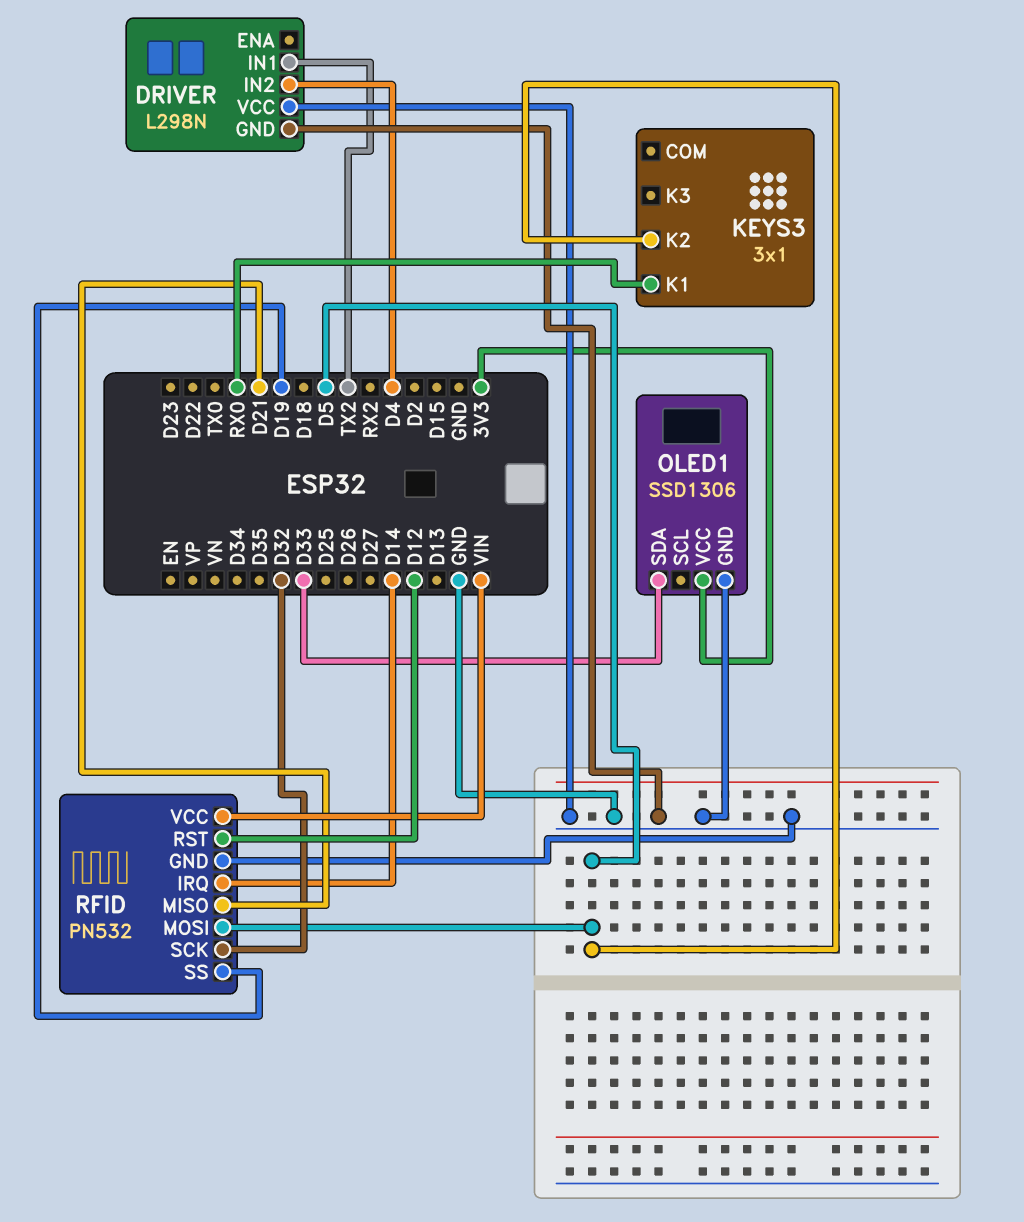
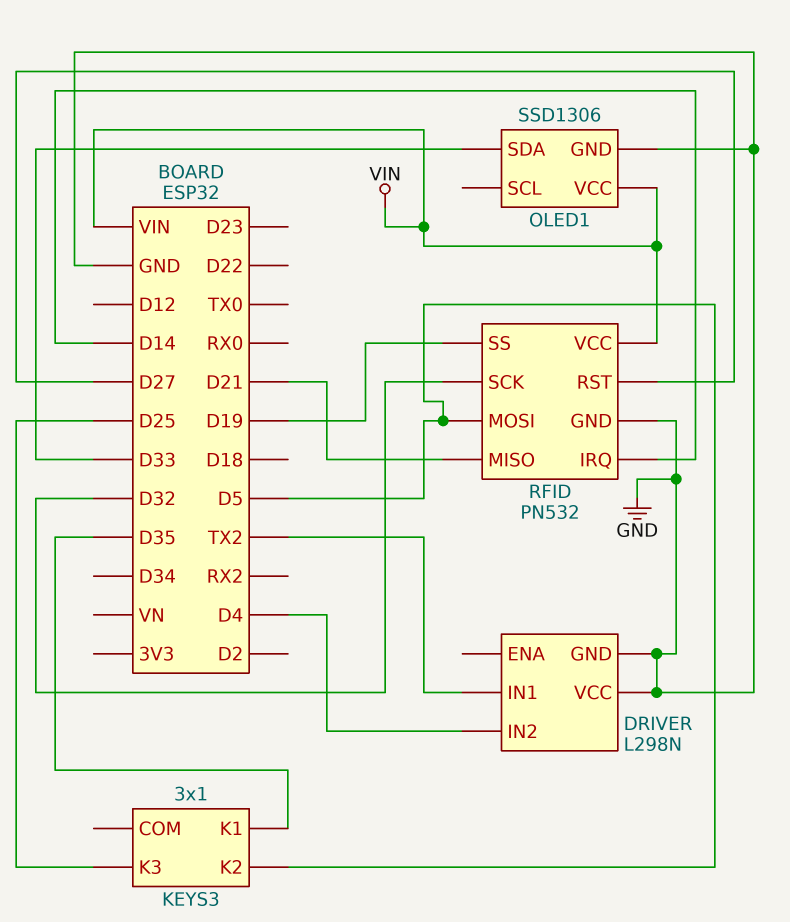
KEYS3 pin K1: RX0 -> D35
KEYS3 pin K3: none -> D25
OLED1 pin VCC: 3V3 -> VIN
RFID pin RST: D12 -> D27

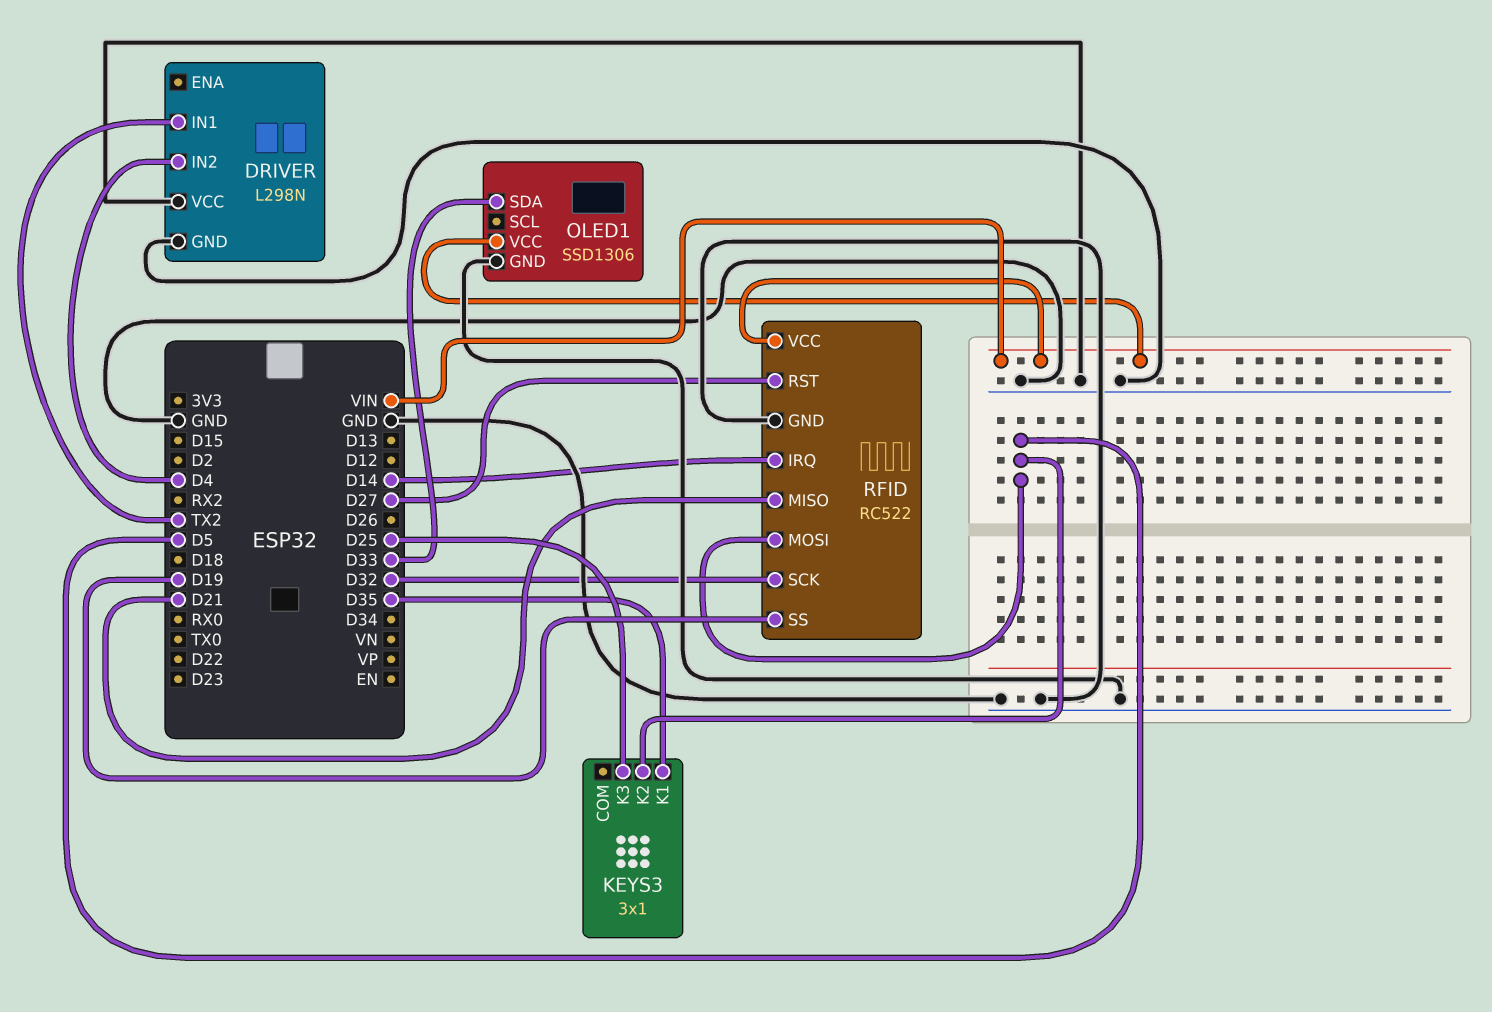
RFID: PN532 -> RC522

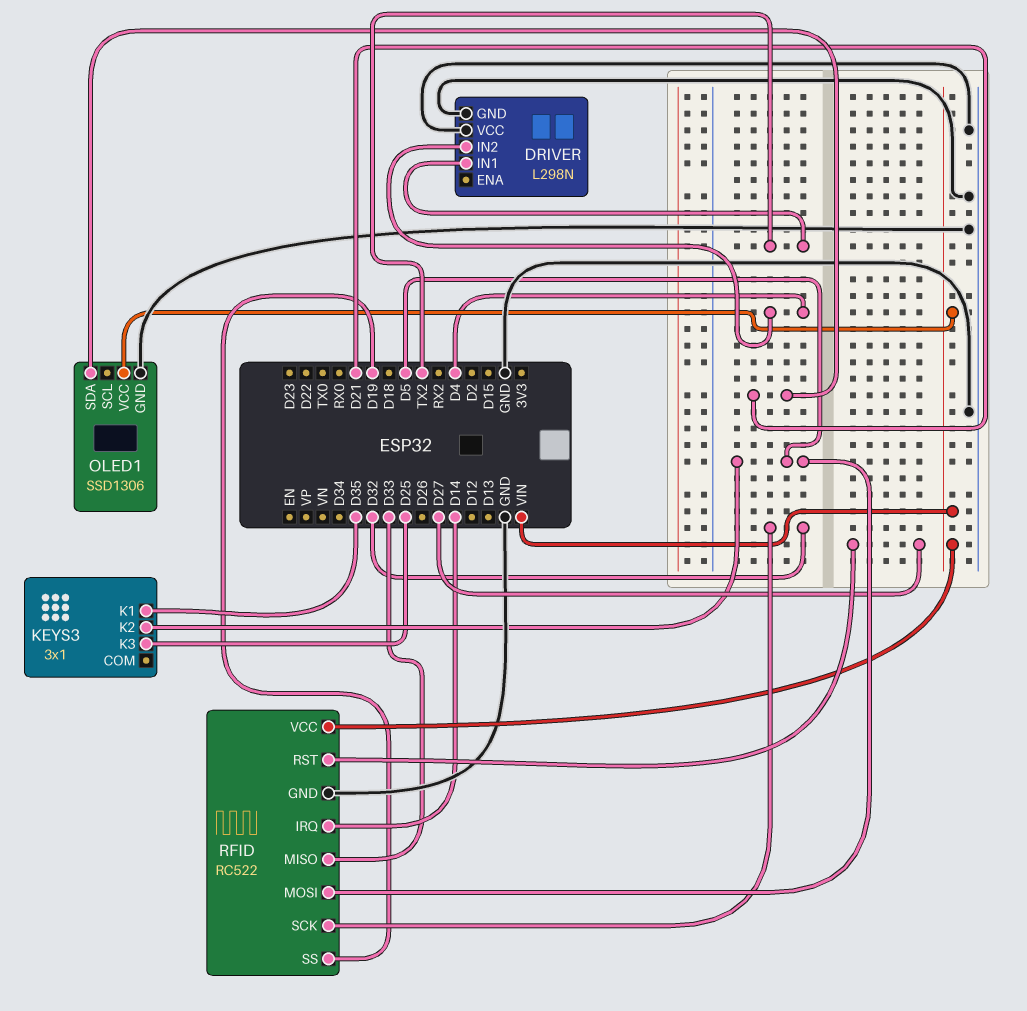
OLED1 pin SDA: D33 -> D21
RFID pin MISO: D21 -> D33

